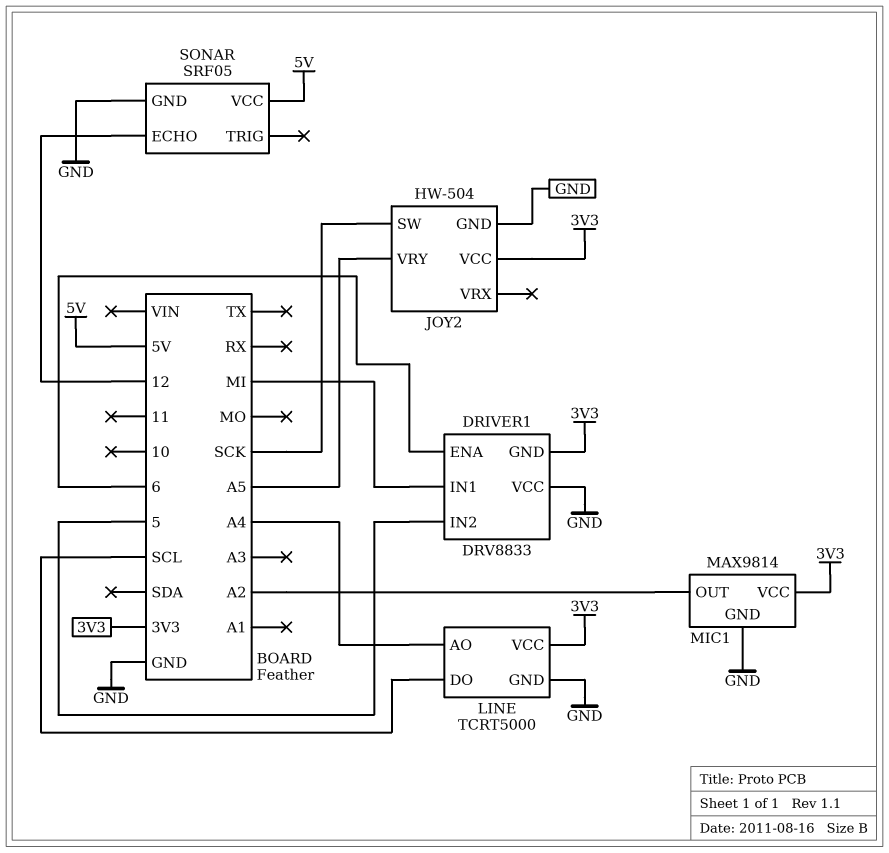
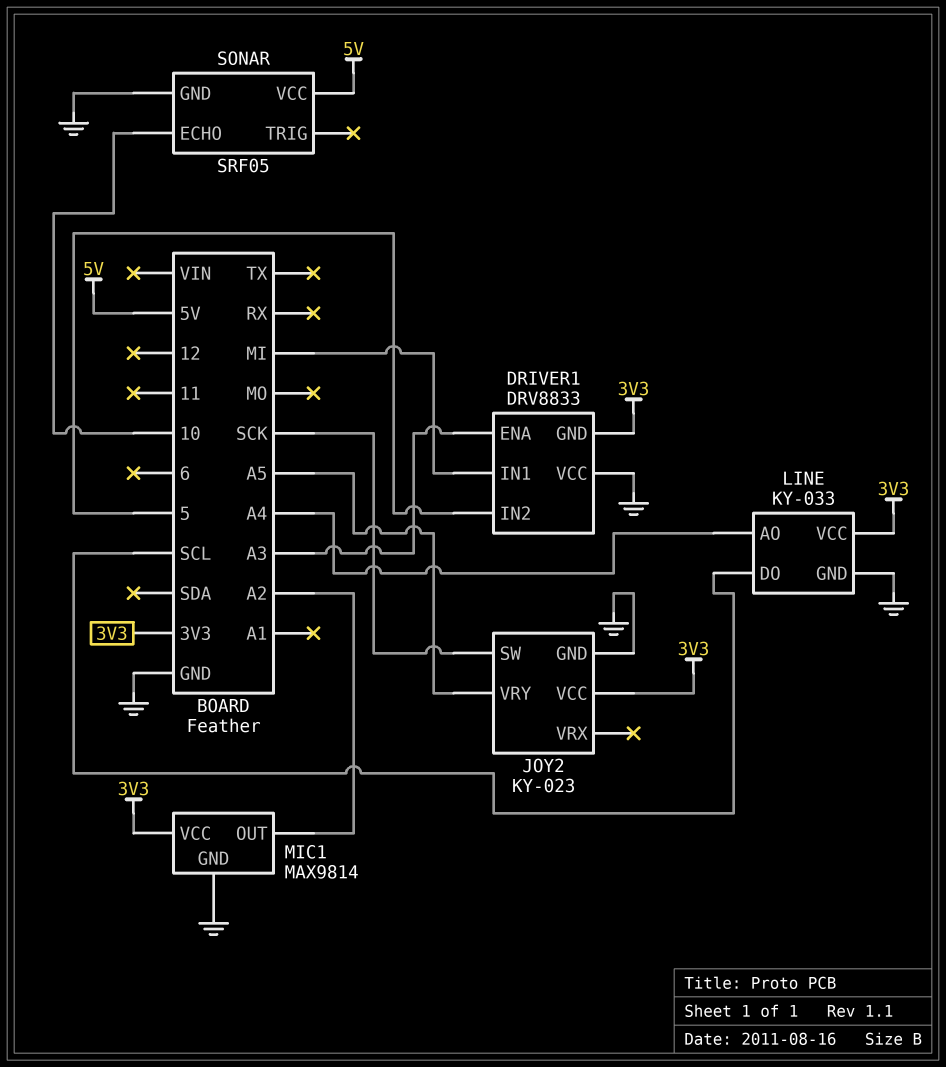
DRIVER1 pin ENA: 6 -> A3
JOY2: HW-504 -> KY-023
LINE: TCRT5000 -> KY-033
SONAR pin ECHO: 12 -> 10

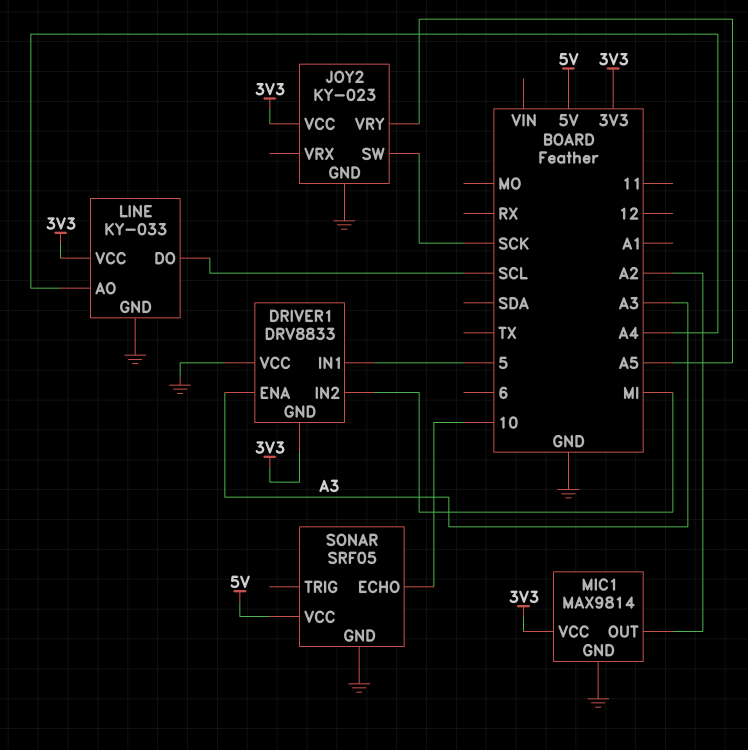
DRIVER1 pin IN1: MI -> 5
DRIVER1 pin IN2: 5 -> MI

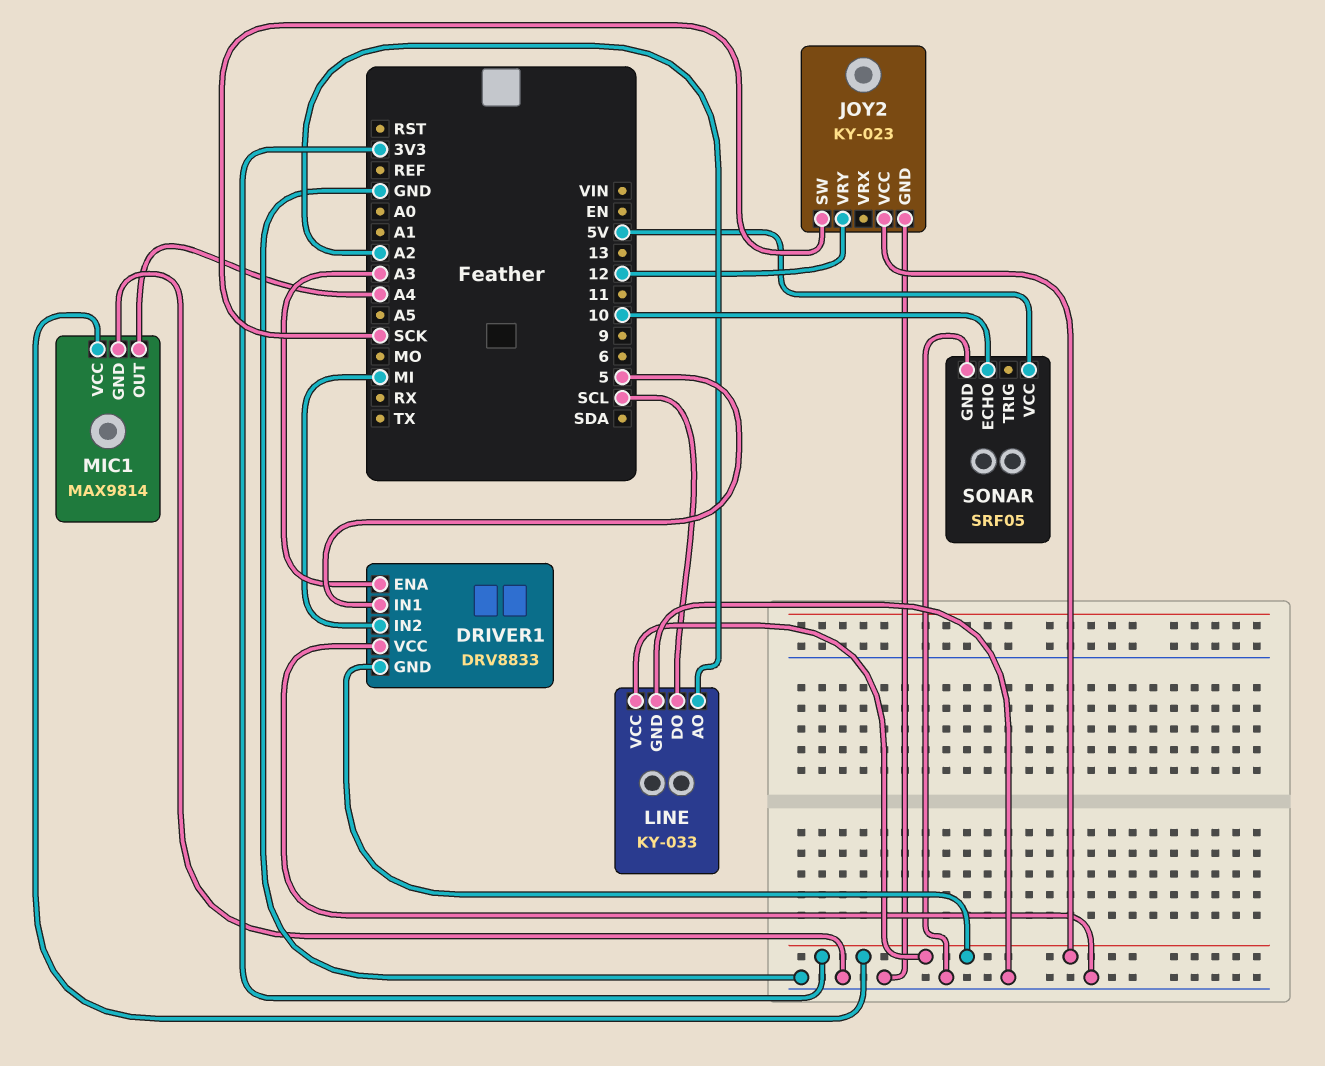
JOY2 pin VRY: A5 -> 12
LINE pin AO: A4 -> A2
MIC1 pin OUT: A2 -> A4

